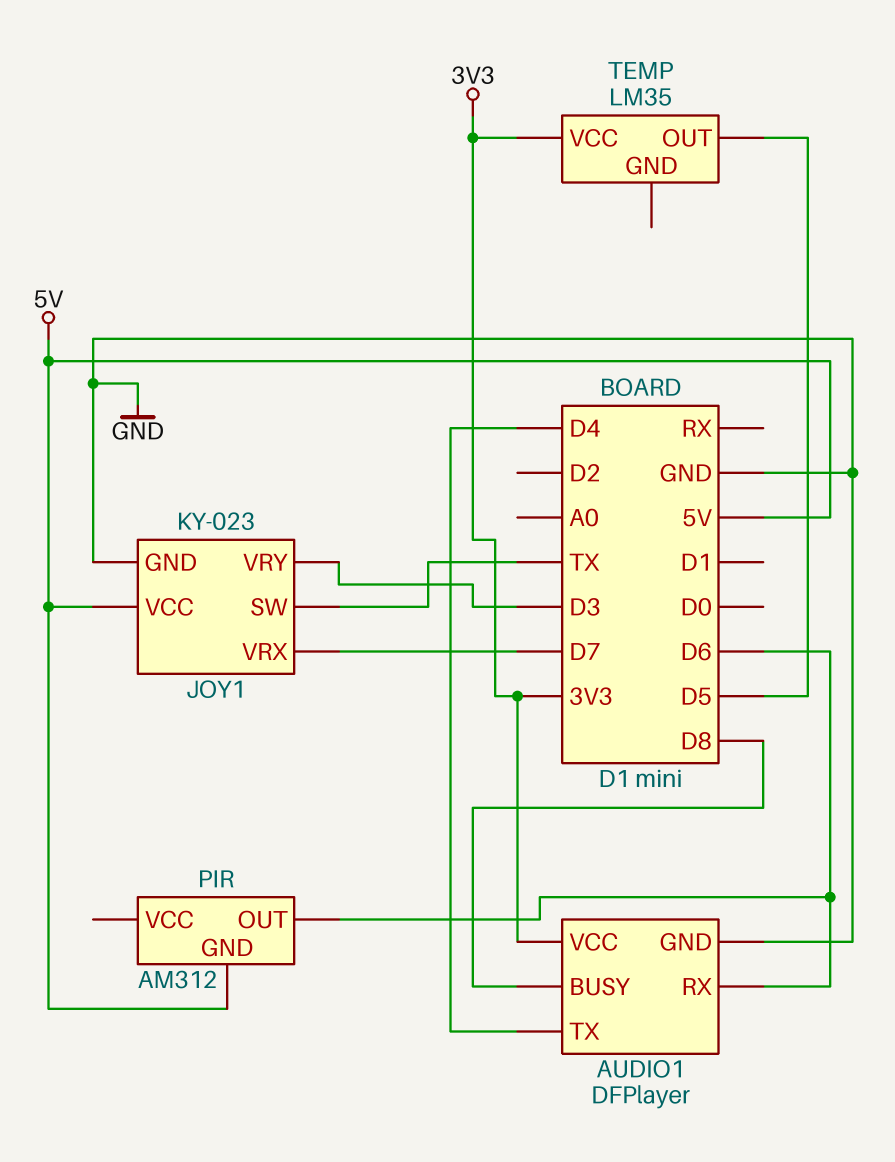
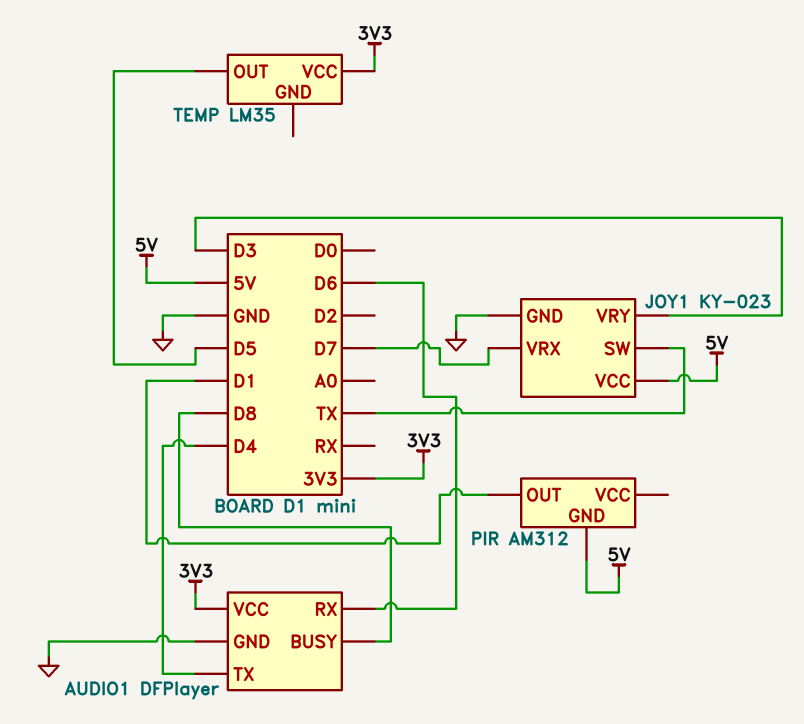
PIR pin OUT: D6 -> D1

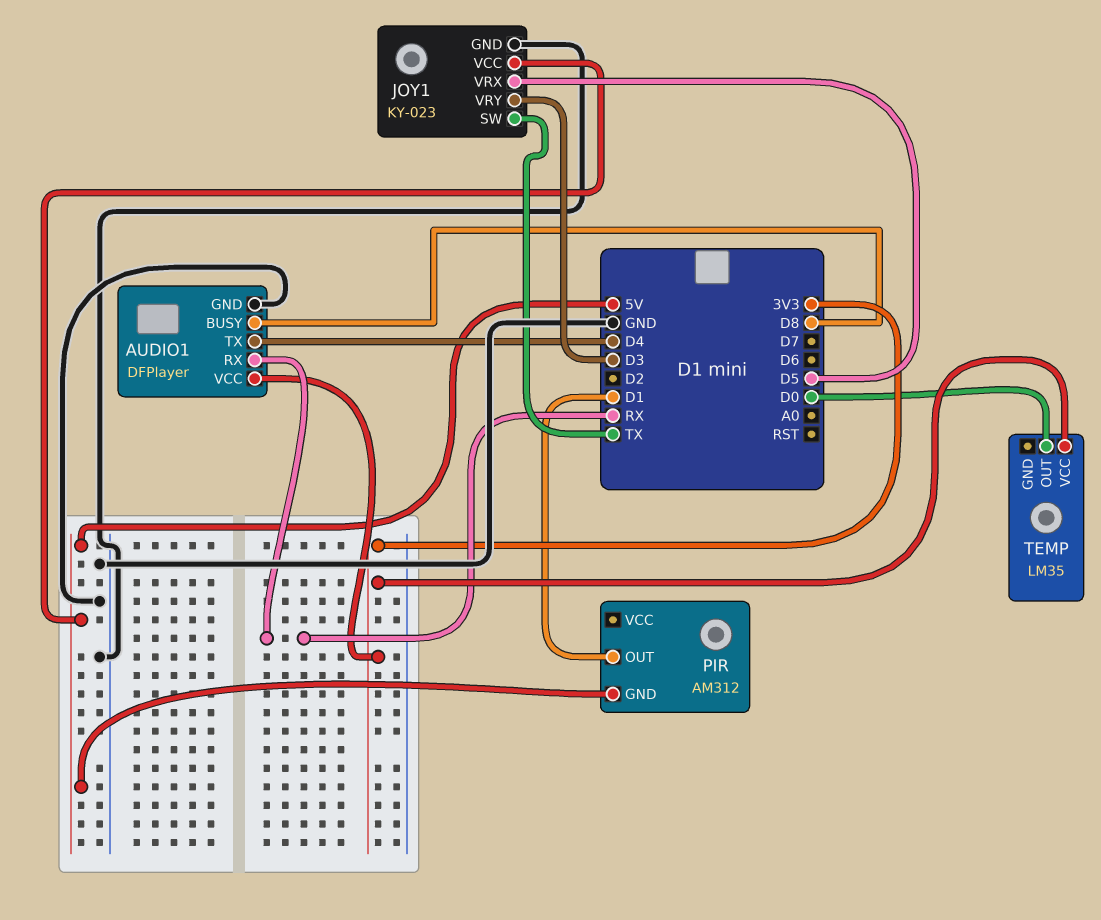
AUDIO1 pin RX: D6 -> RX
JOY1 pin VRX: D7 -> D5
TEMP pin OUT: D5 -> D0

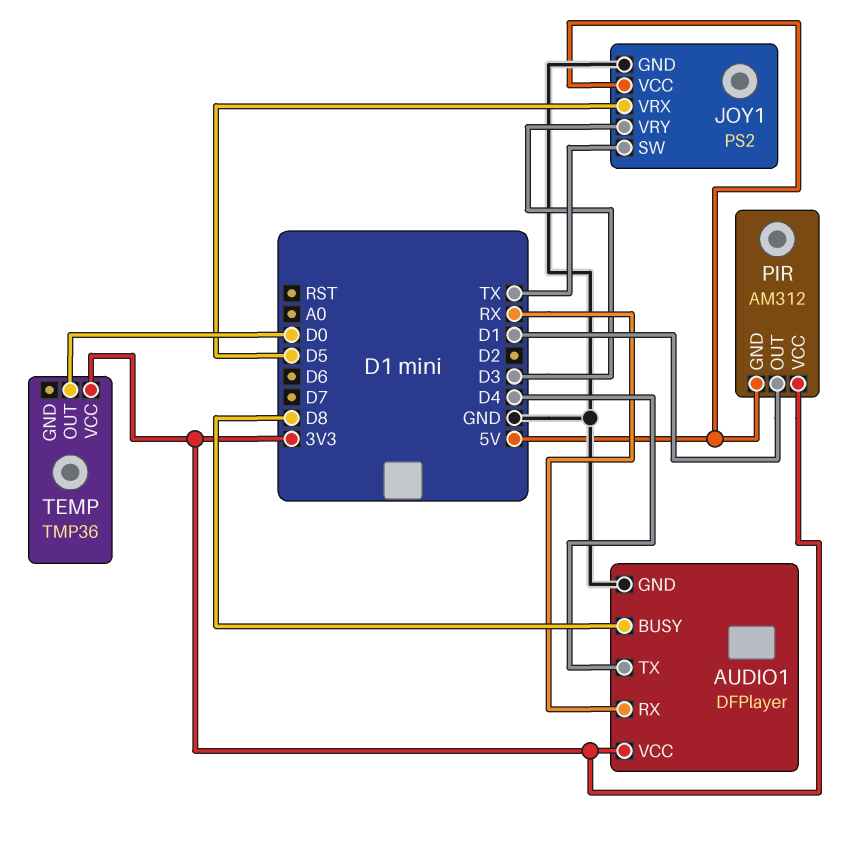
JOY1: KY-023 -> PS2
PIR pin VCC: none -> 3V3
TEMP: LM35 -> TMP36

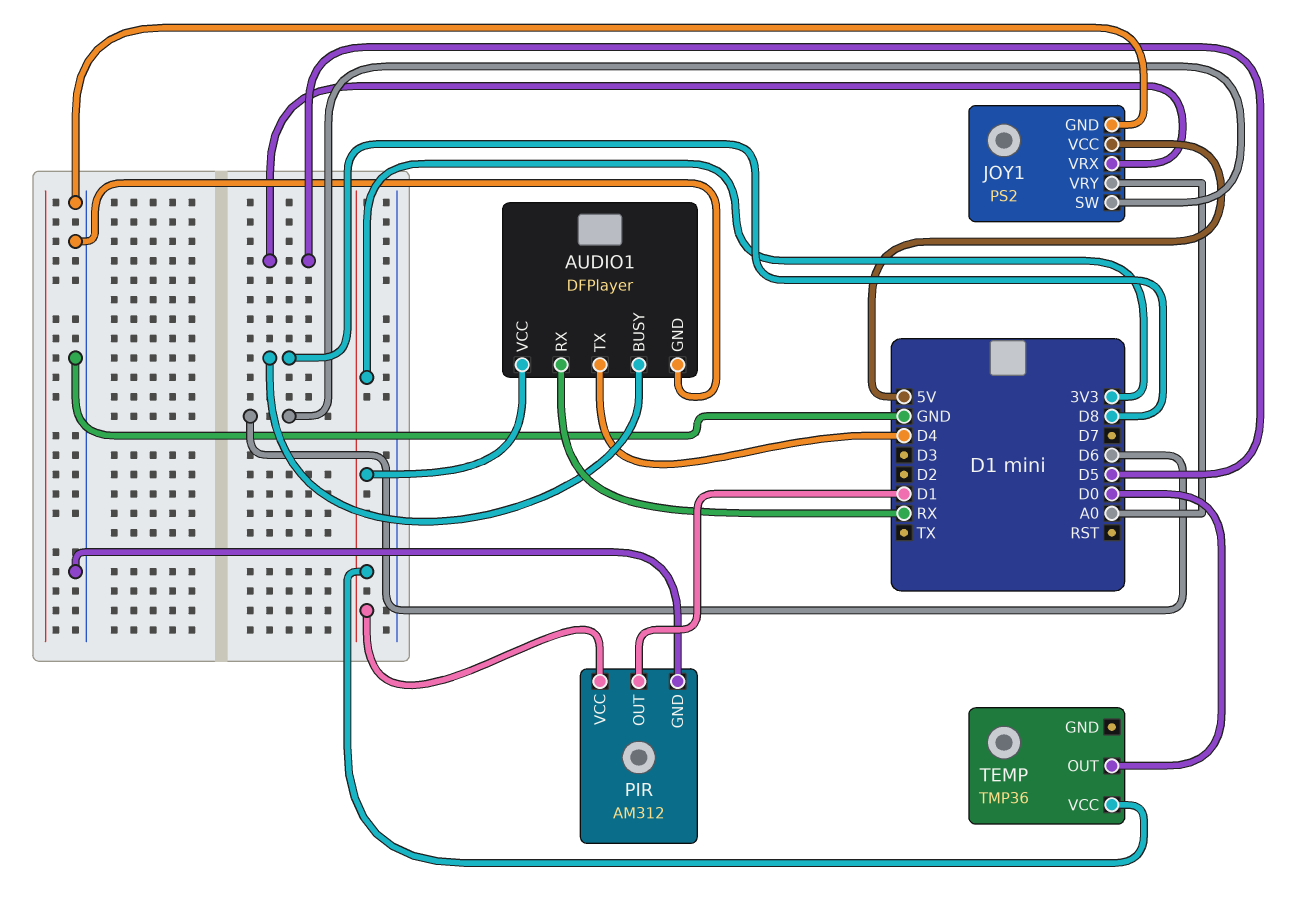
JOY1 pin SW: TX -> D6
JOY1 pin VRY: D3 -> A0
PIR pin GND: 5V -> GND

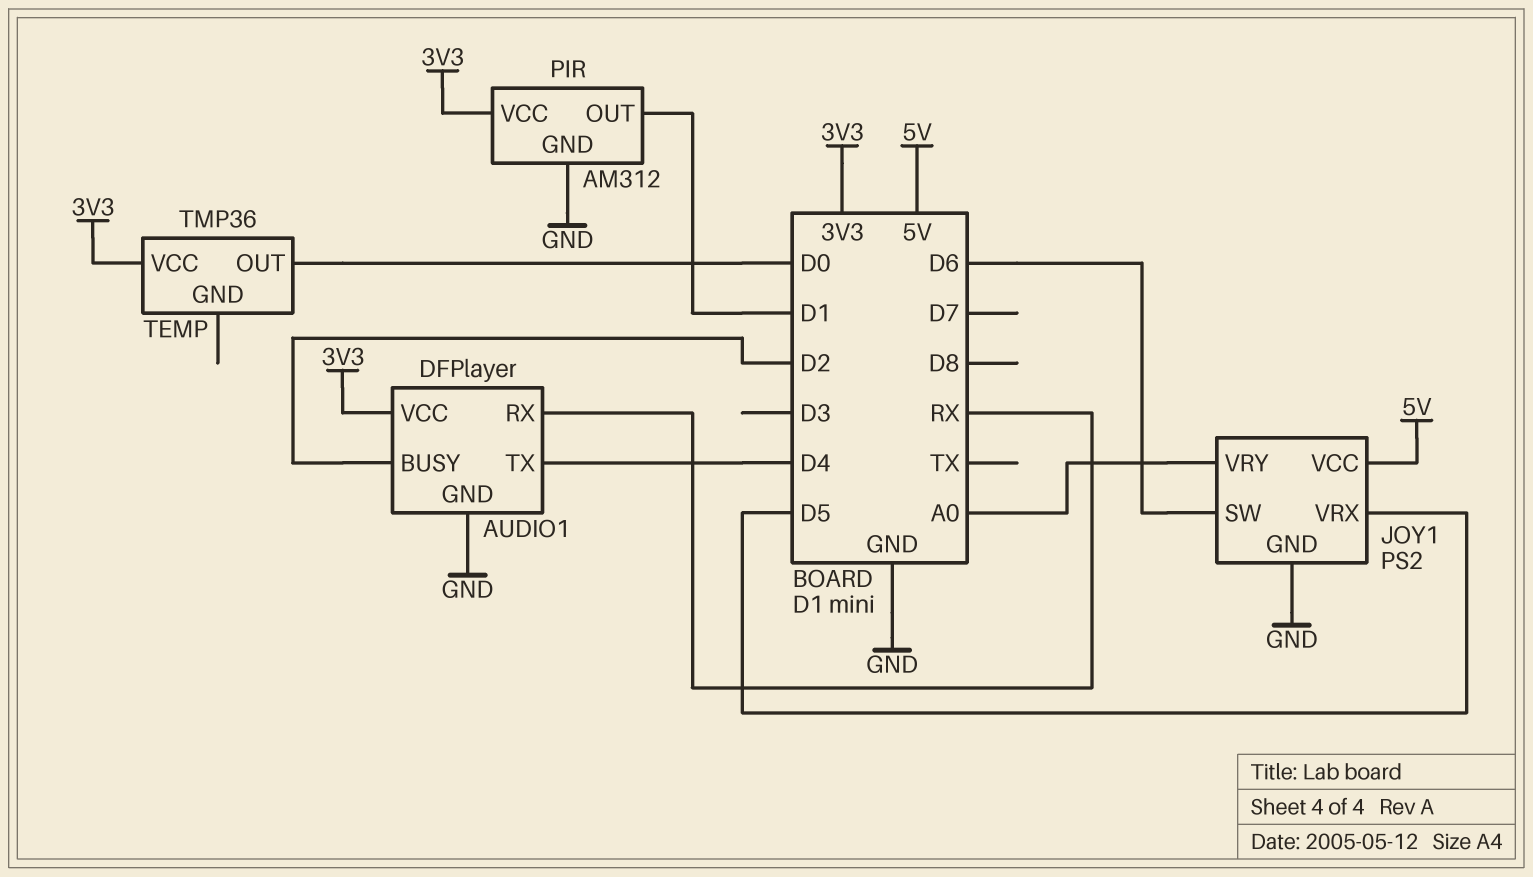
AUDIO1 pin BUSY: D8 -> D2

